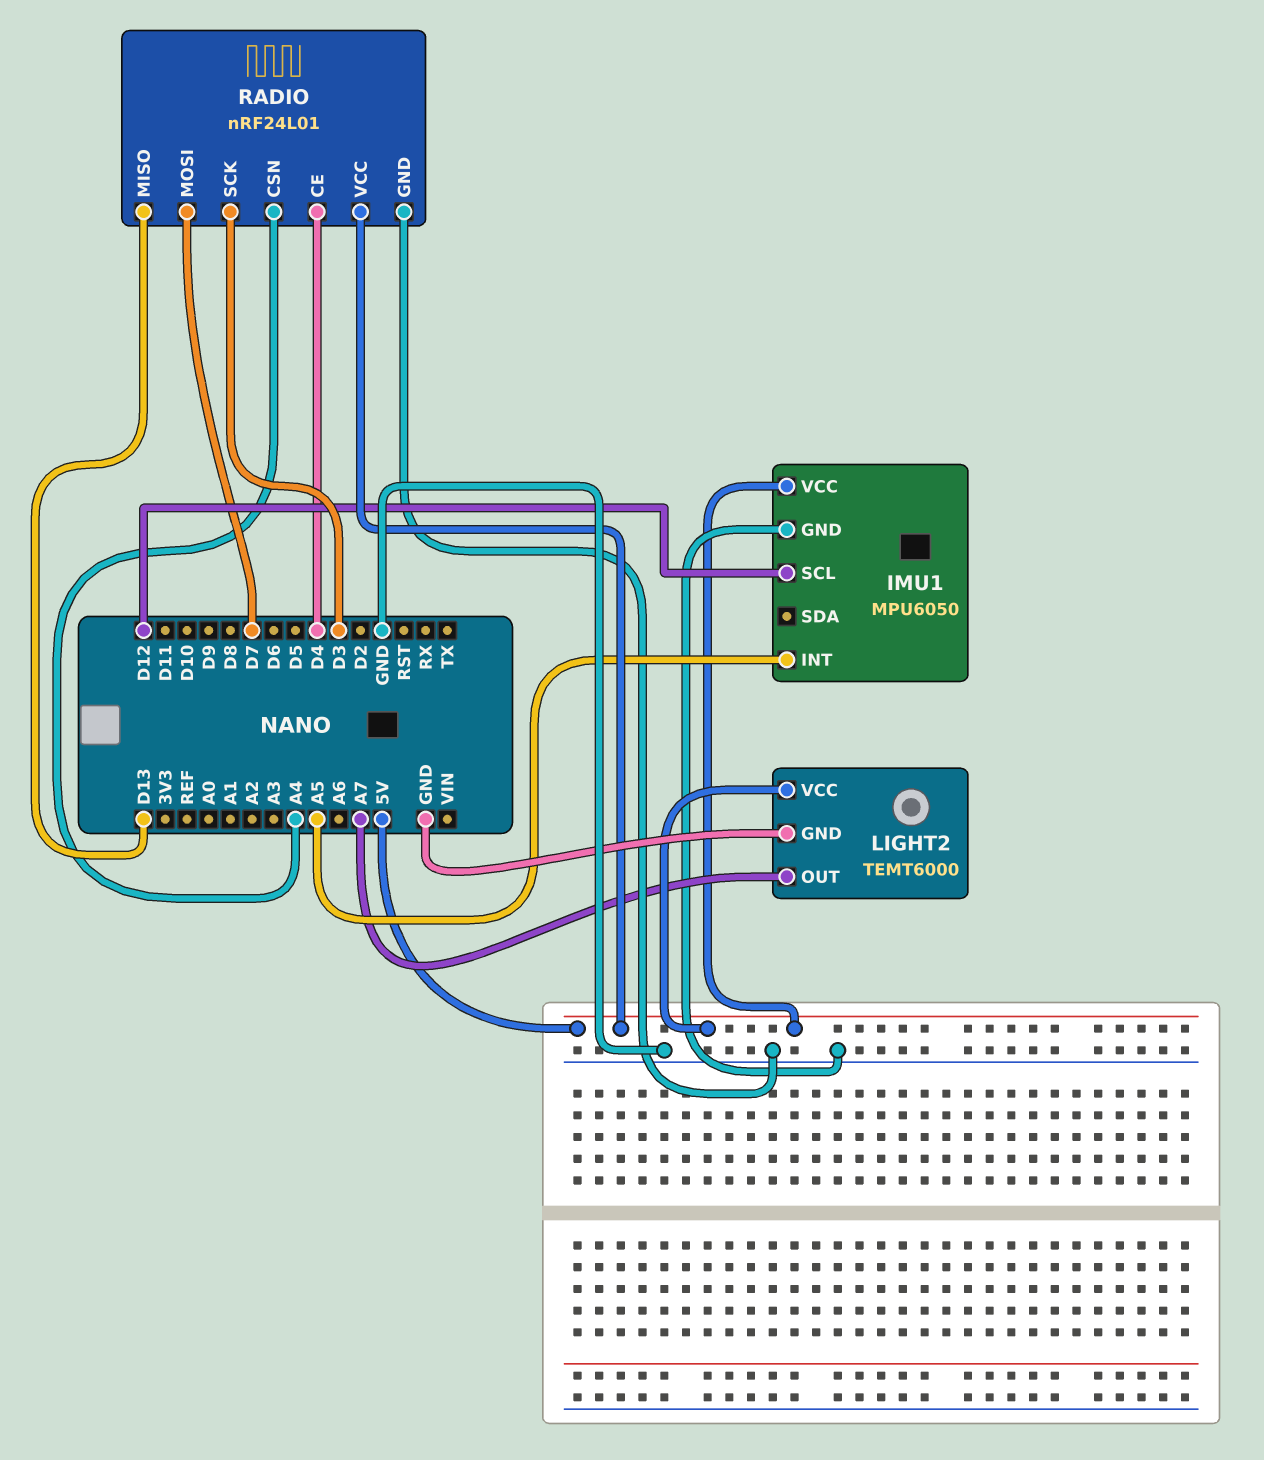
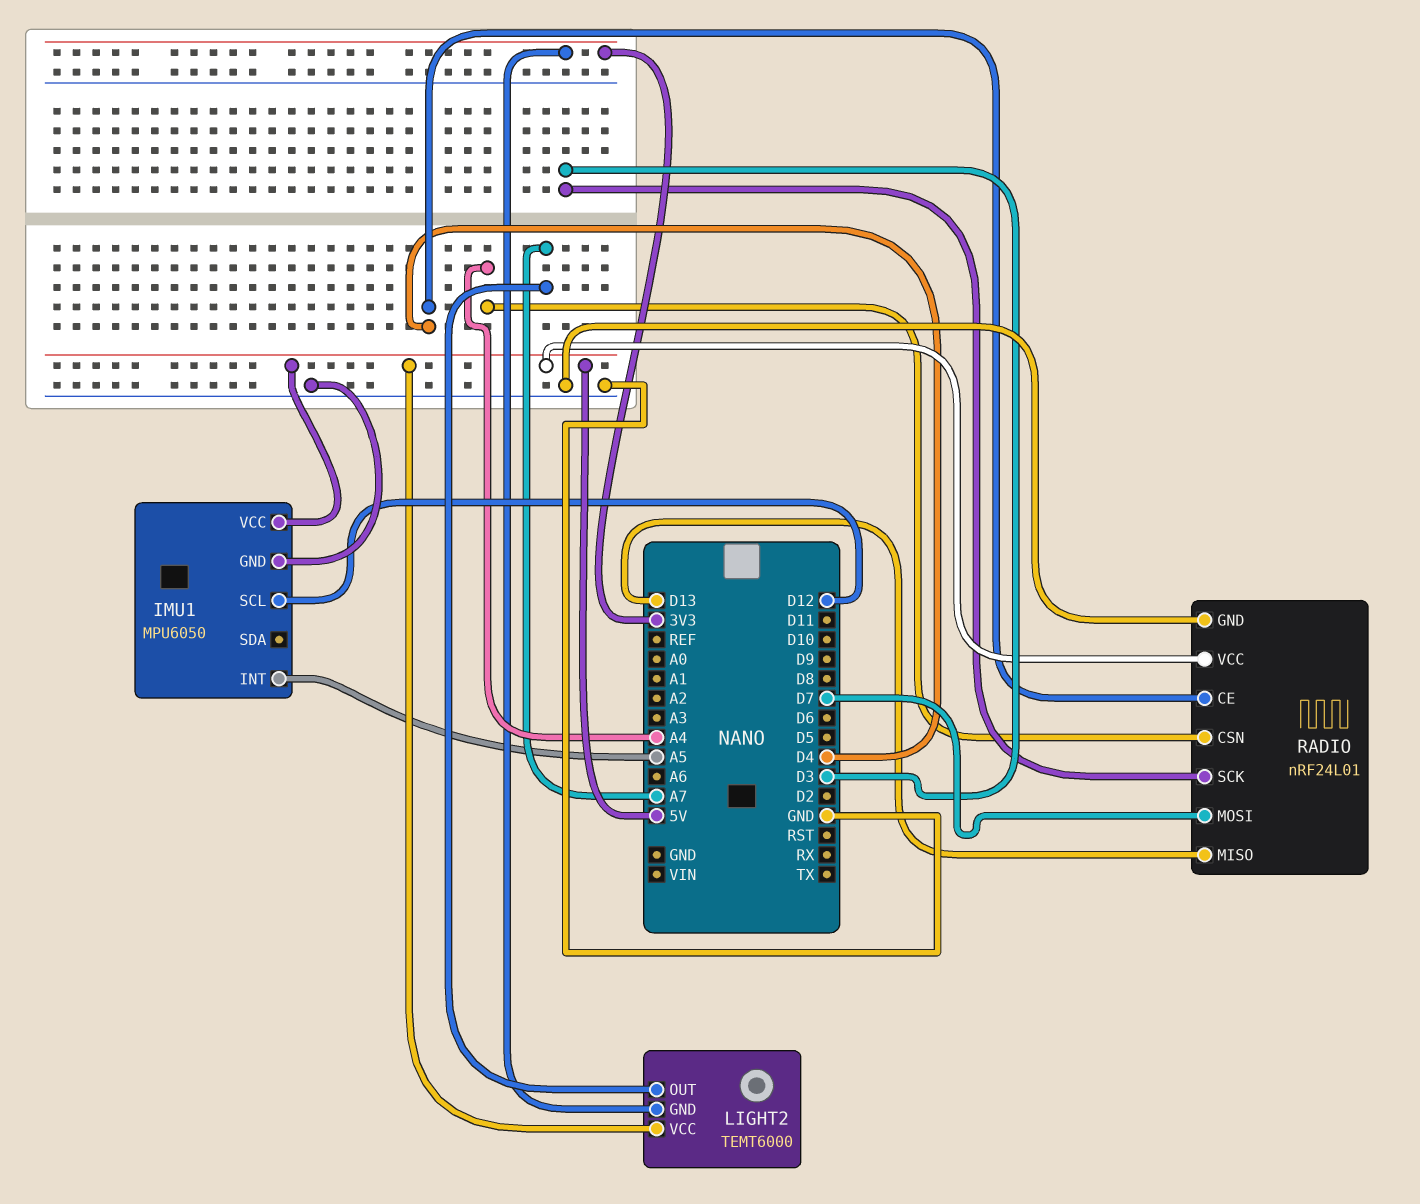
LIGHT2 pin GND: GND -> 3V3

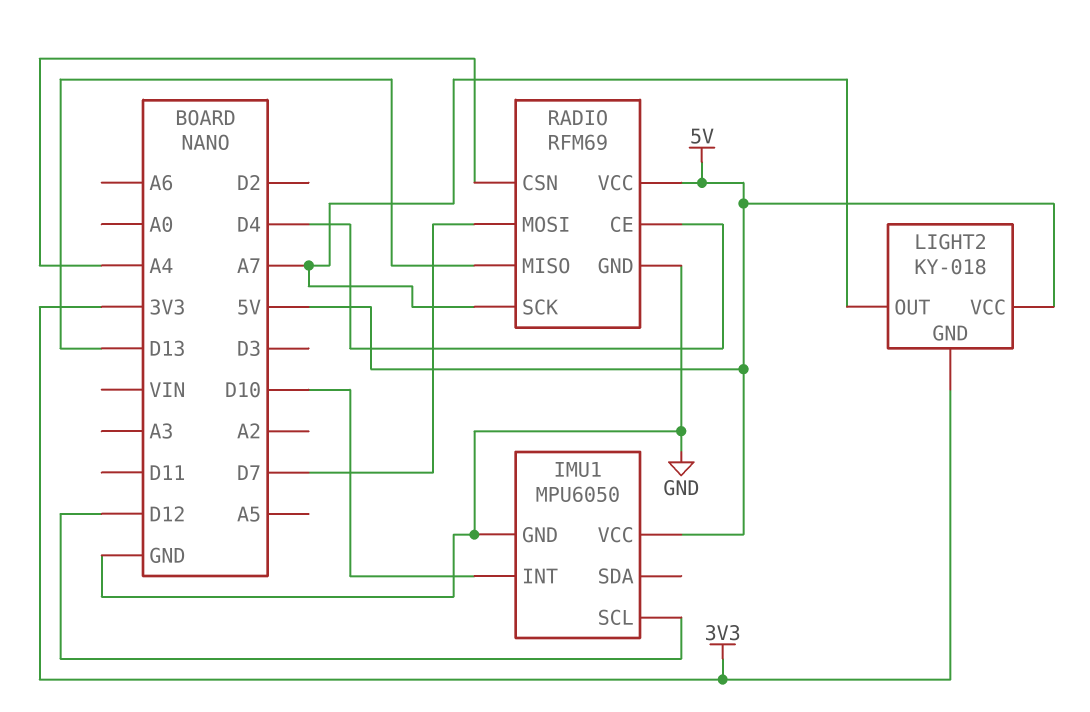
IMU1 pin INT: A5 -> D10
LIGHT2: TEMT6000 -> KY-018
RADIO: nRF24L01 -> RFM69
RADIO pin SCK: D3 -> A7

